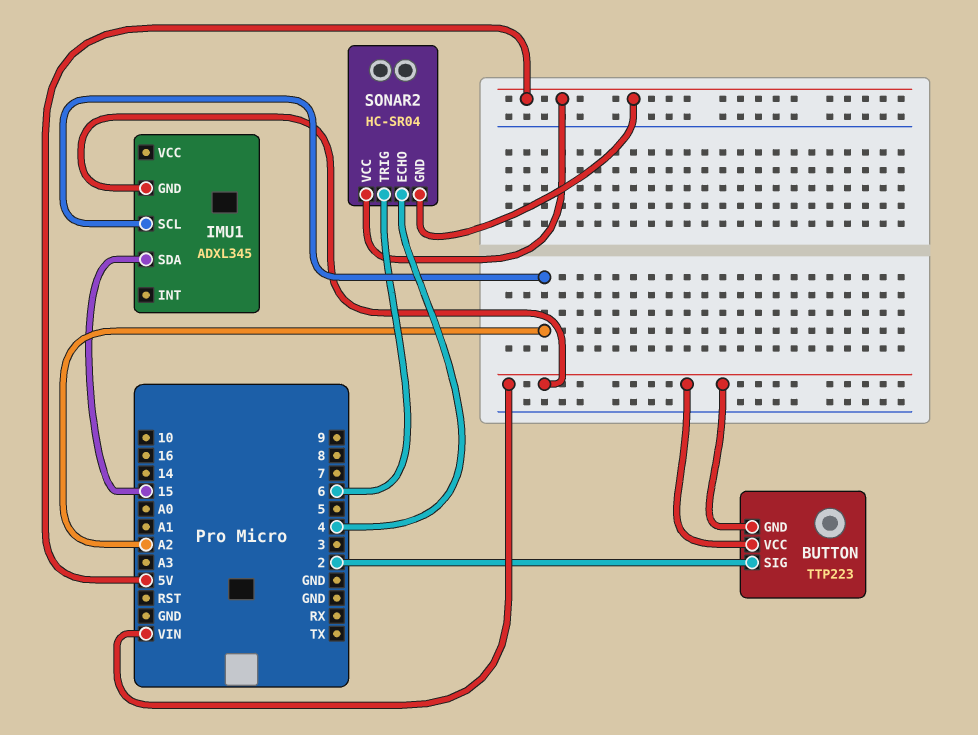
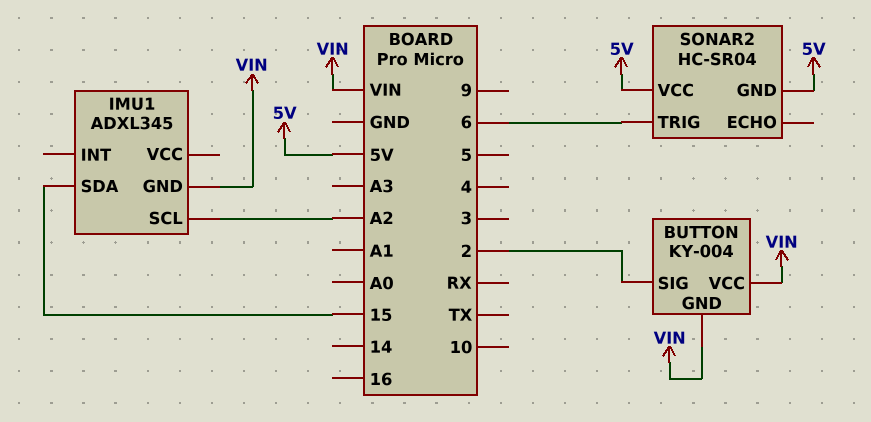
BUTTON: TTP223 -> KY-004
SONAR2 pin ECHO: 4 -> none

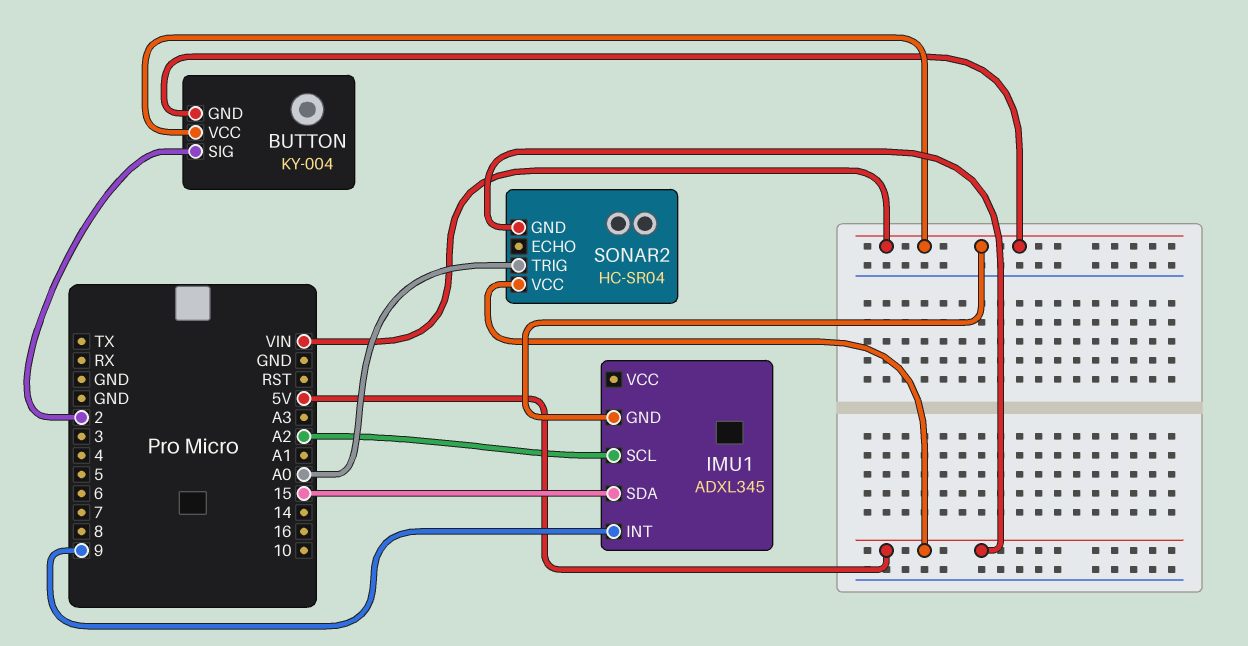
IMU1 pin INT: none -> 9
SONAR2 pin TRIG: 6 -> A0

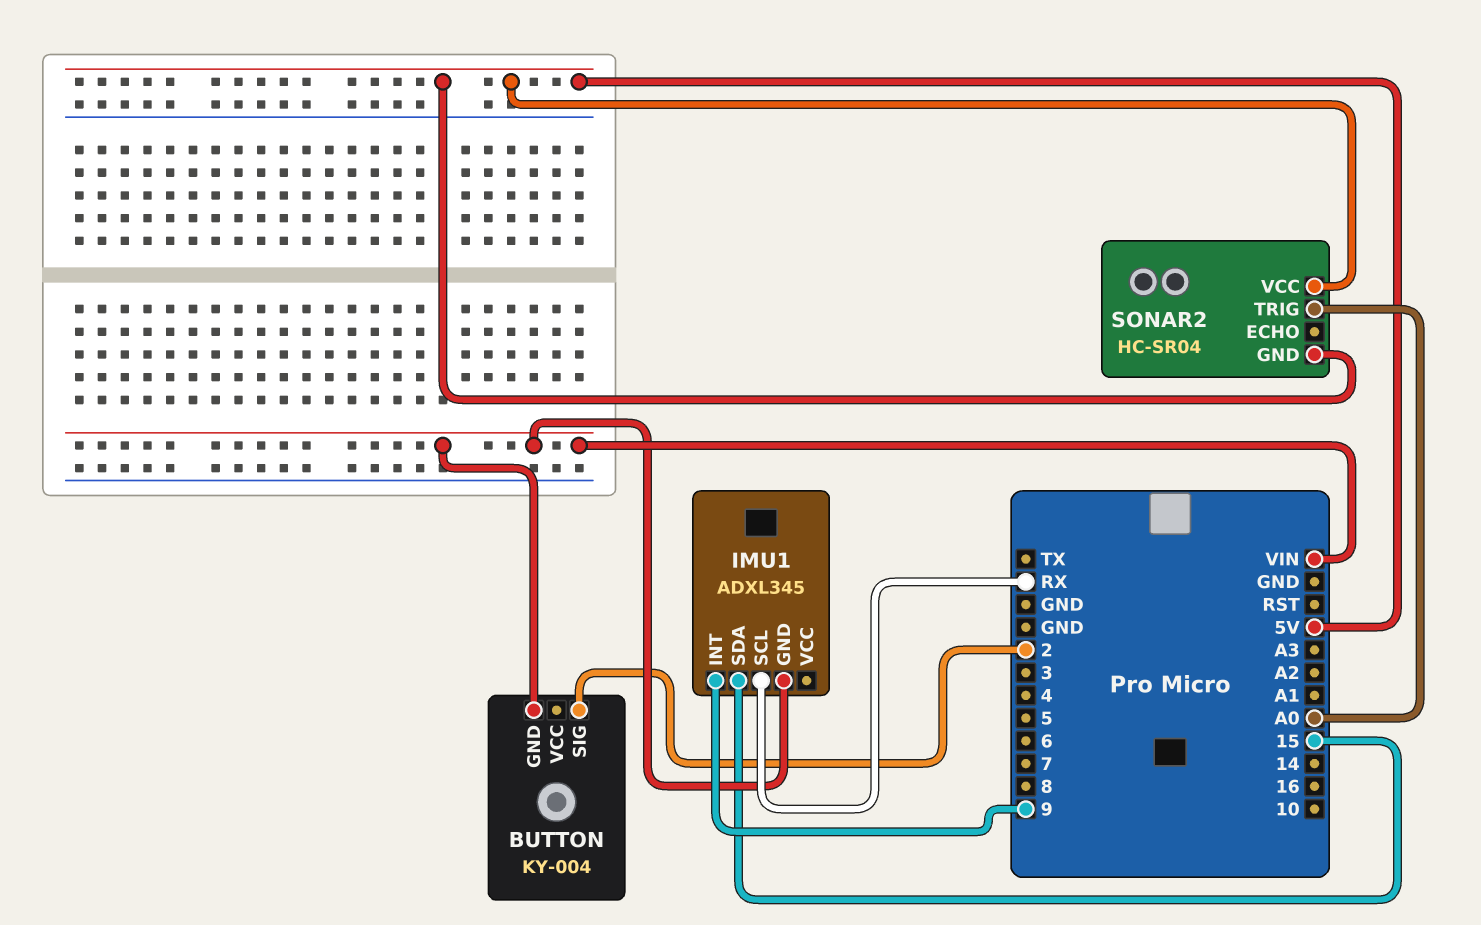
BUTTON pin VCC: VIN -> none
IMU1 pin SCL: A2 -> RX

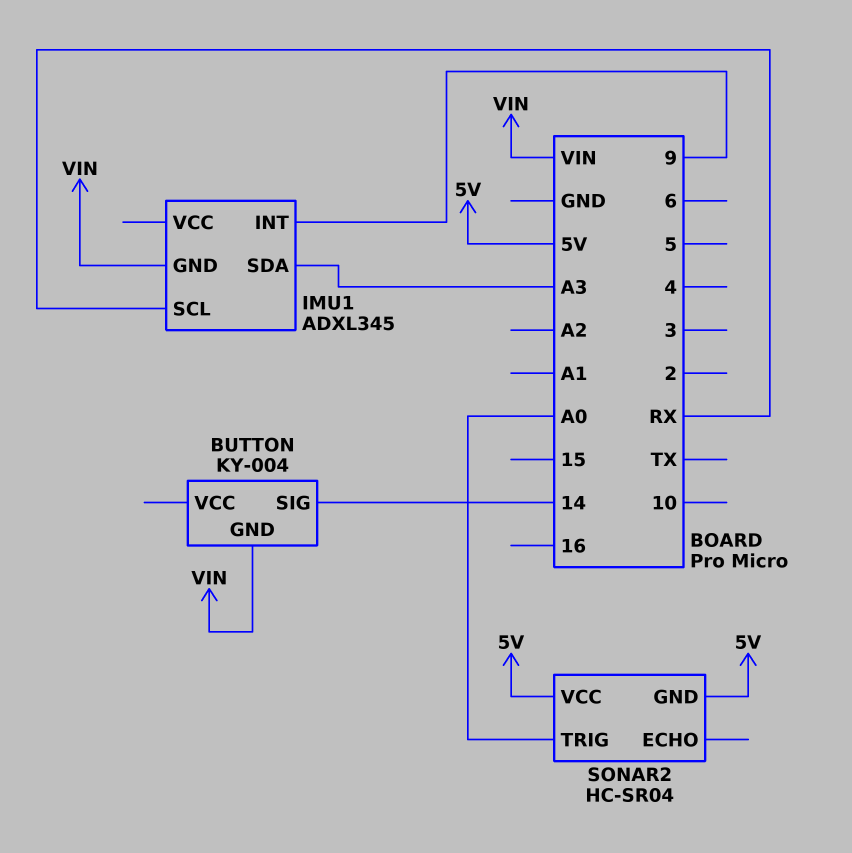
BUTTON pin SIG: 2 -> 14
IMU1 pin SDA: 15 -> A3

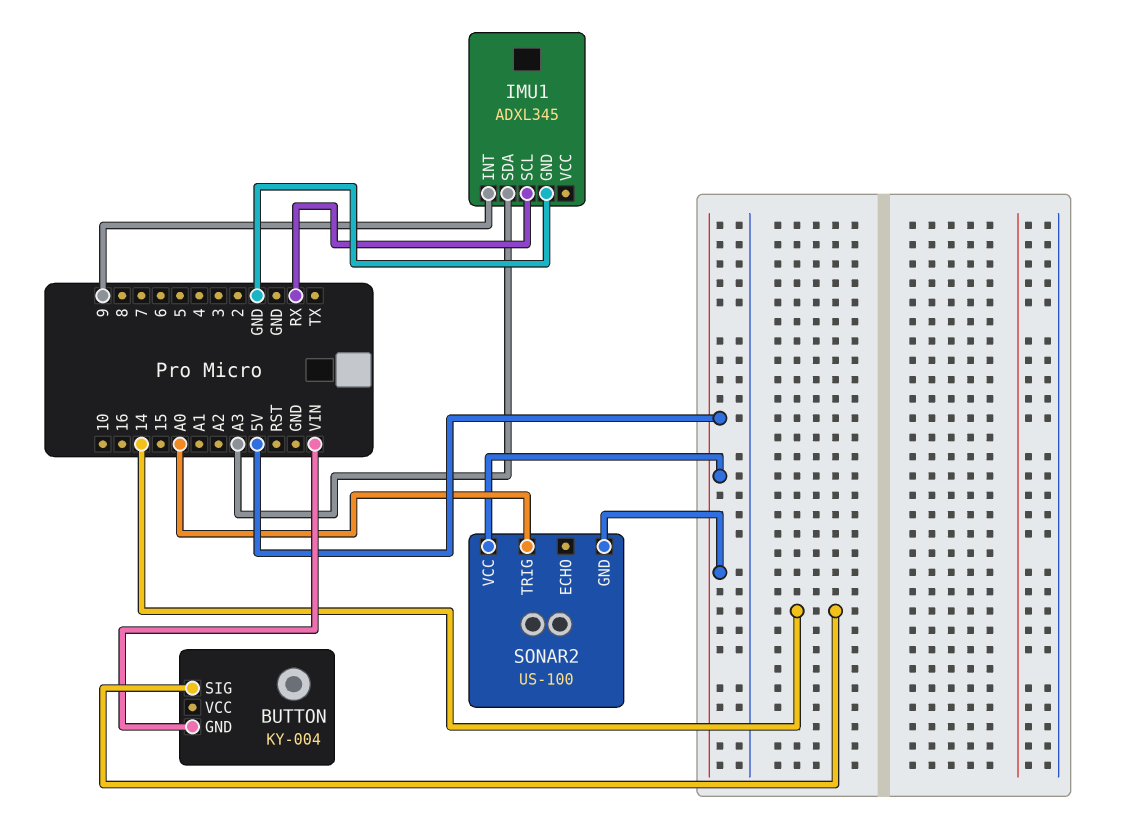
IMU1 pin GND: VIN -> GND
SONAR2: HC-SR04 -> US-100

